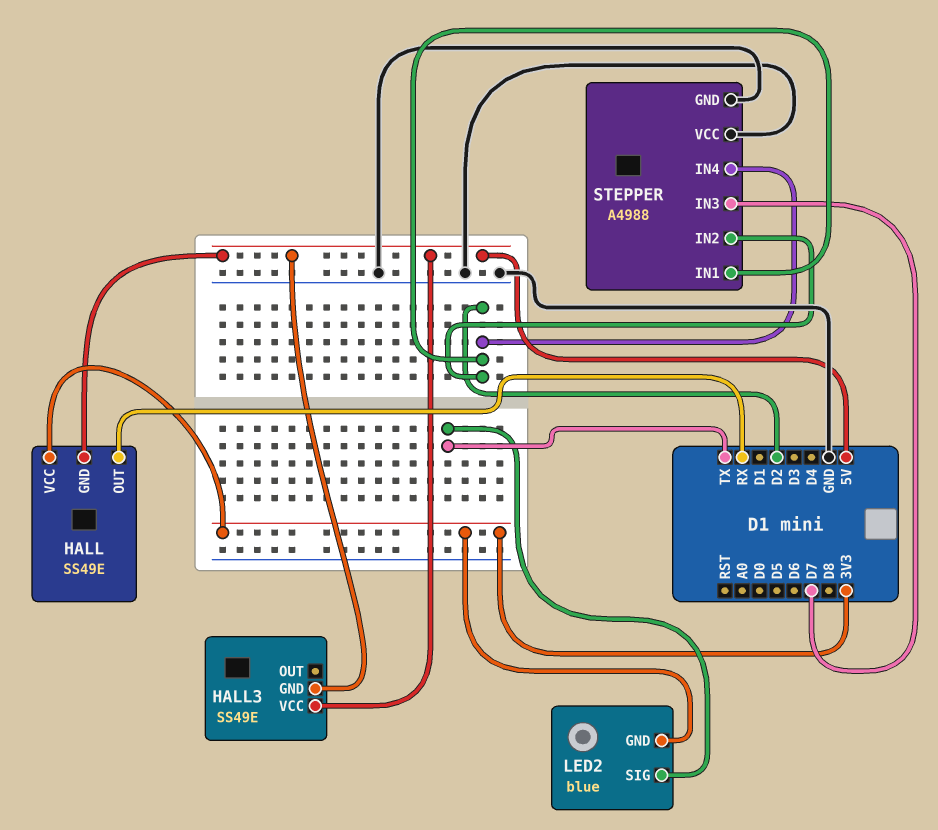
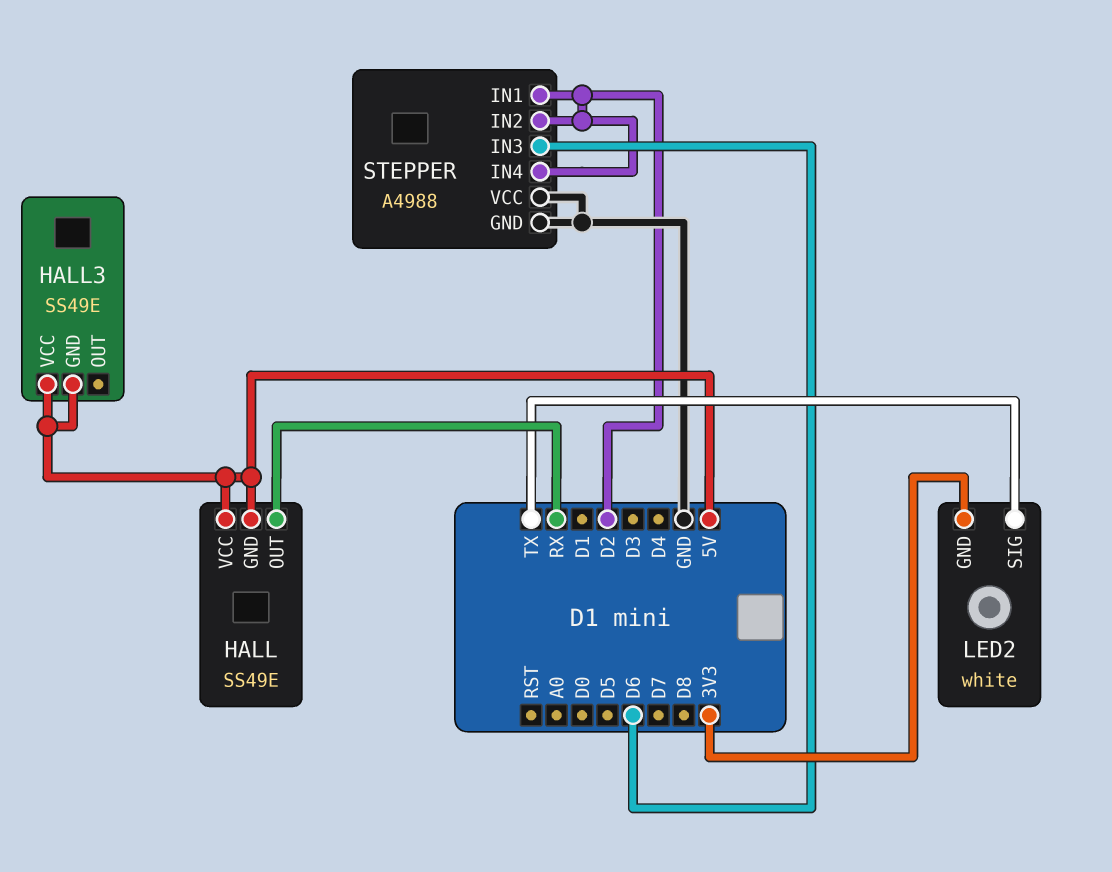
HALL pin VCC: 3V3 -> 5V
LED2: blue -> white
STEPPER pin IN3: D7 -> D6

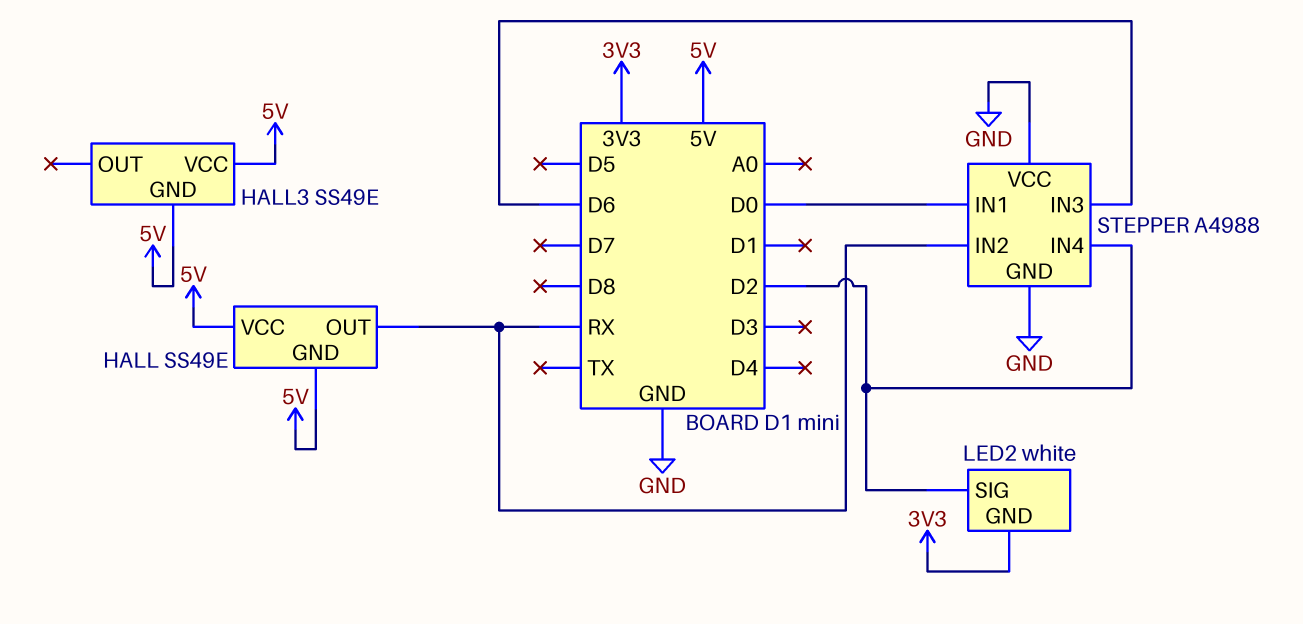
LED2 pin SIG: TX -> D2
STEPPER pin IN1: D2 -> D0
STEPPER pin IN2: D2 -> RX

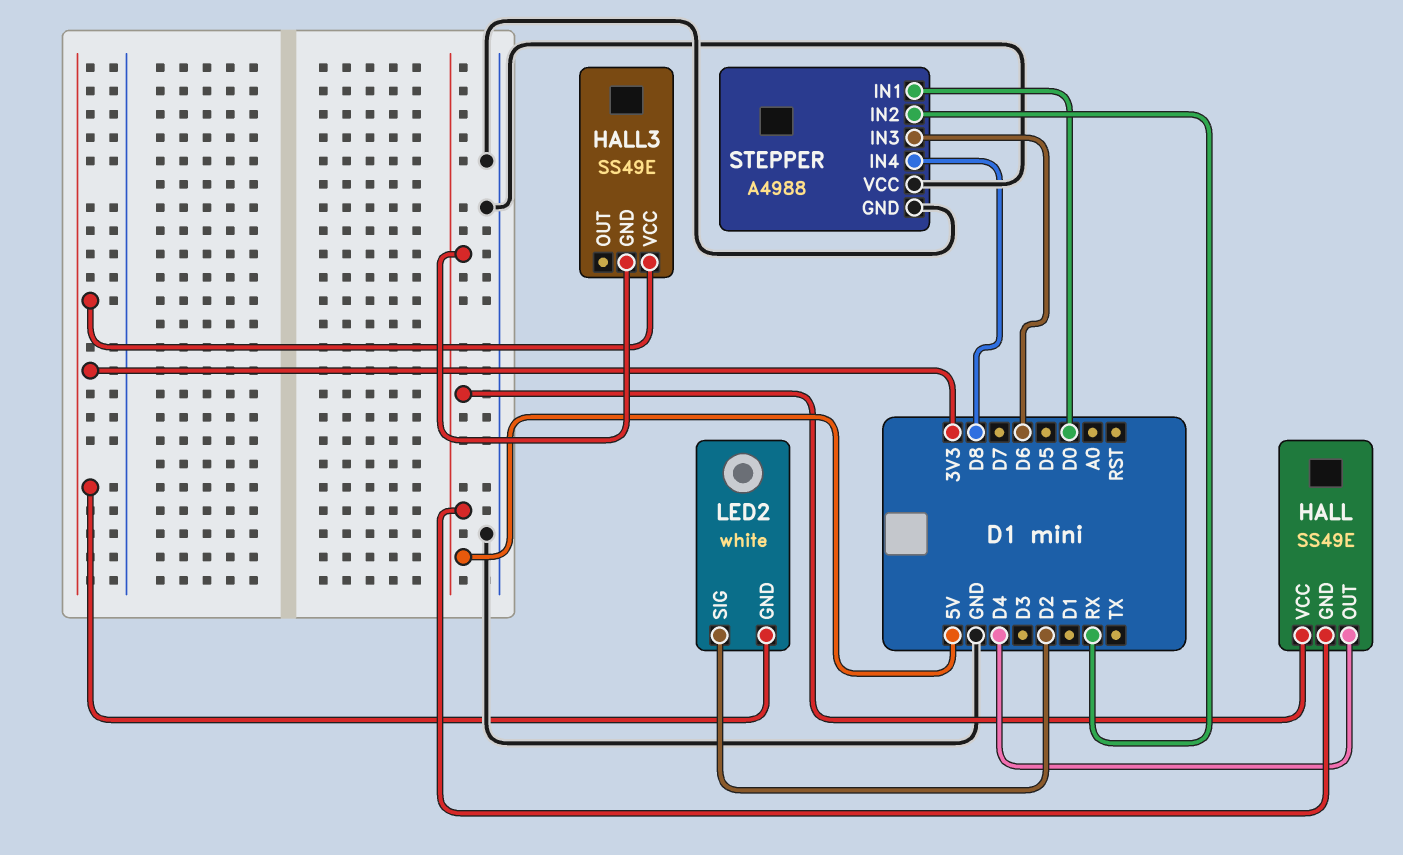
HALL pin OUT: RX -> D4
HALL3 pin VCC: 5V -> 3V3
STEPPER pin IN4: D2 -> D8

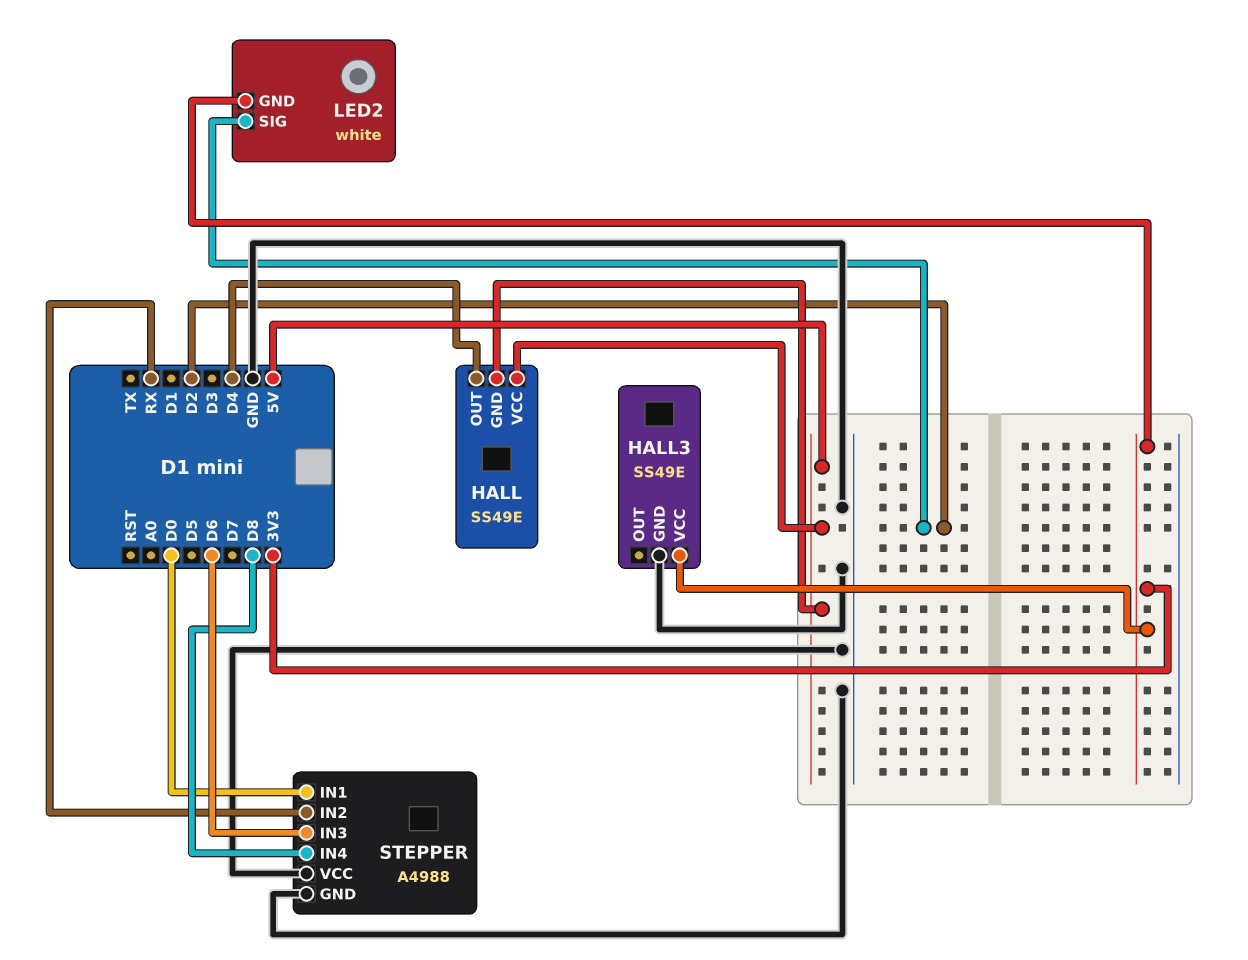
HALL3 pin GND: 5V -> GND

